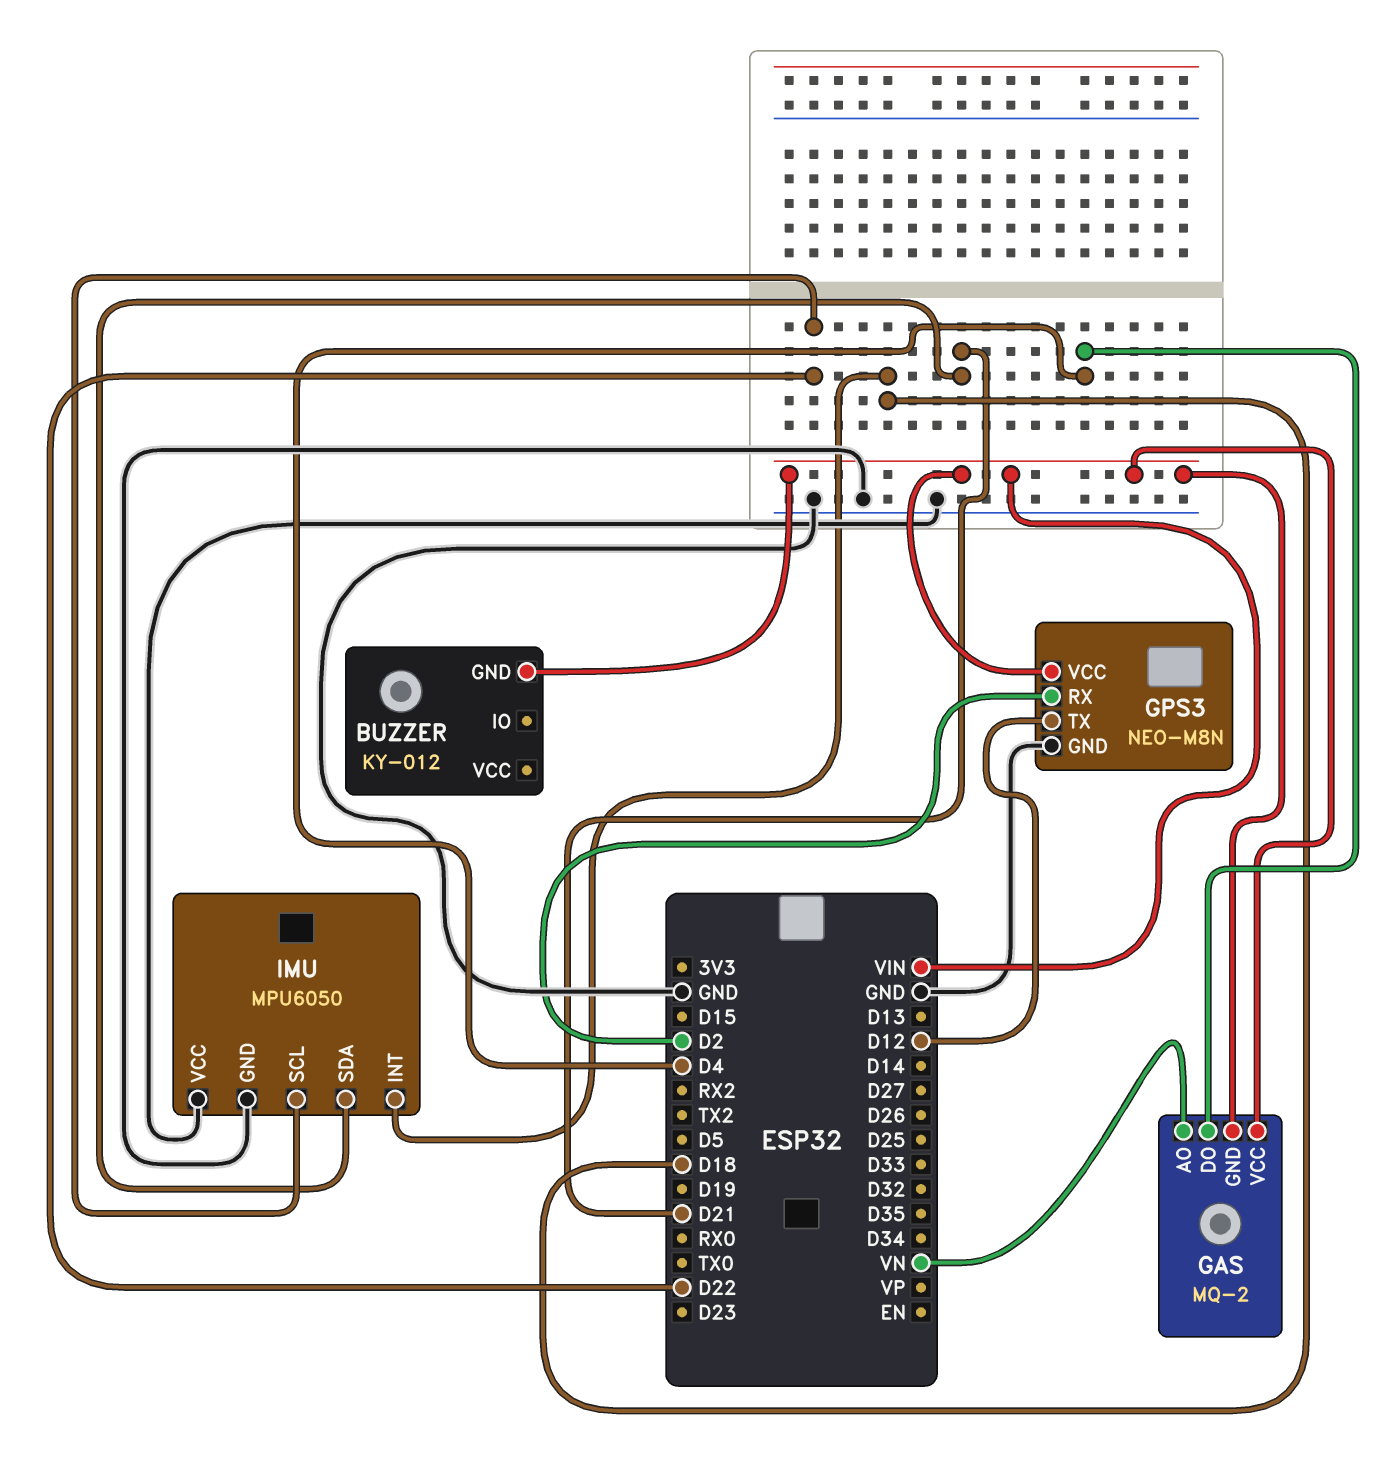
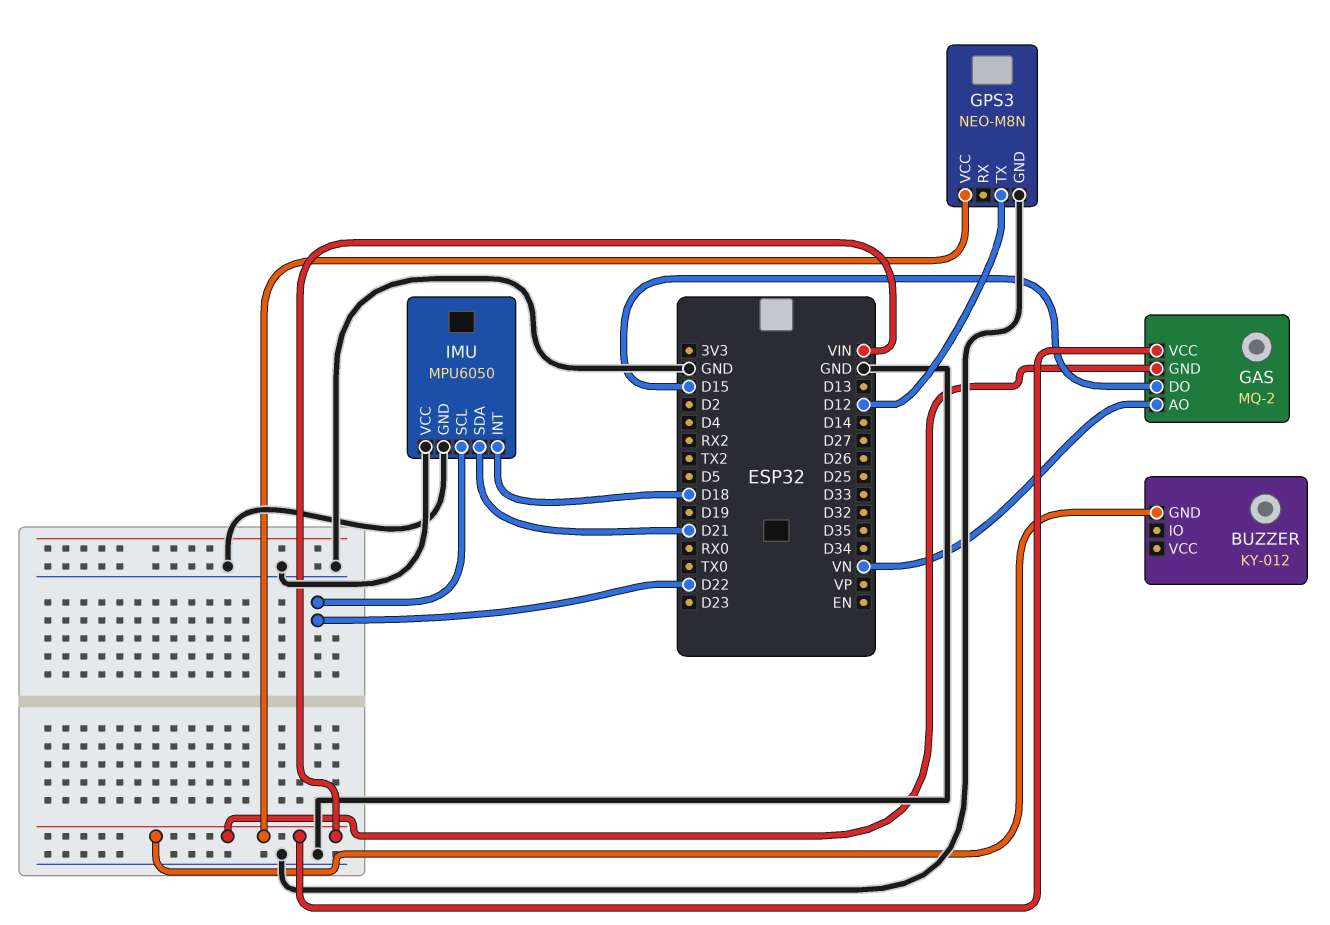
GAS pin DO: D4 -> D15
GPS3 pin RX: D2 -> none

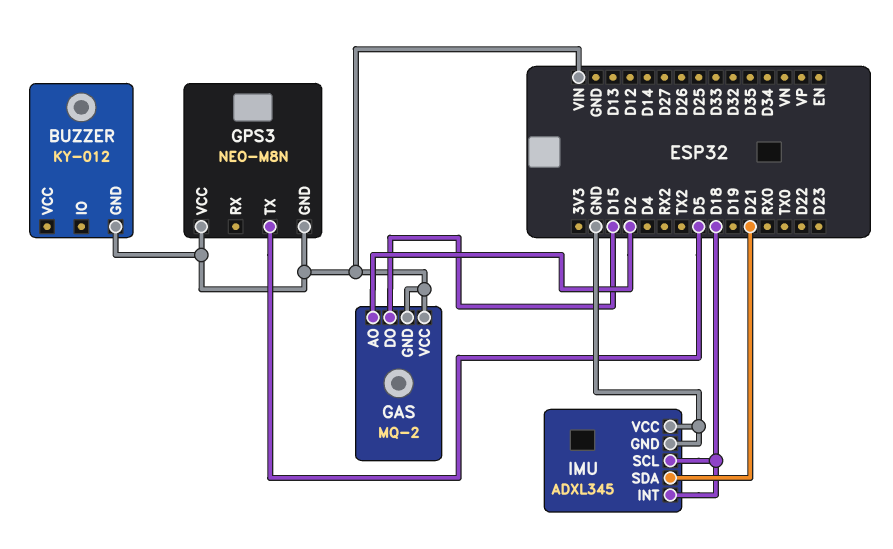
GAS pin AO: VN -> D2
GPS3 pin GND: GND -> VIN
GPS3 pin TX: D12 -> D5
IMU: MPU6050 -> ADXL345
IMU pin SCL: D22 -> D18

